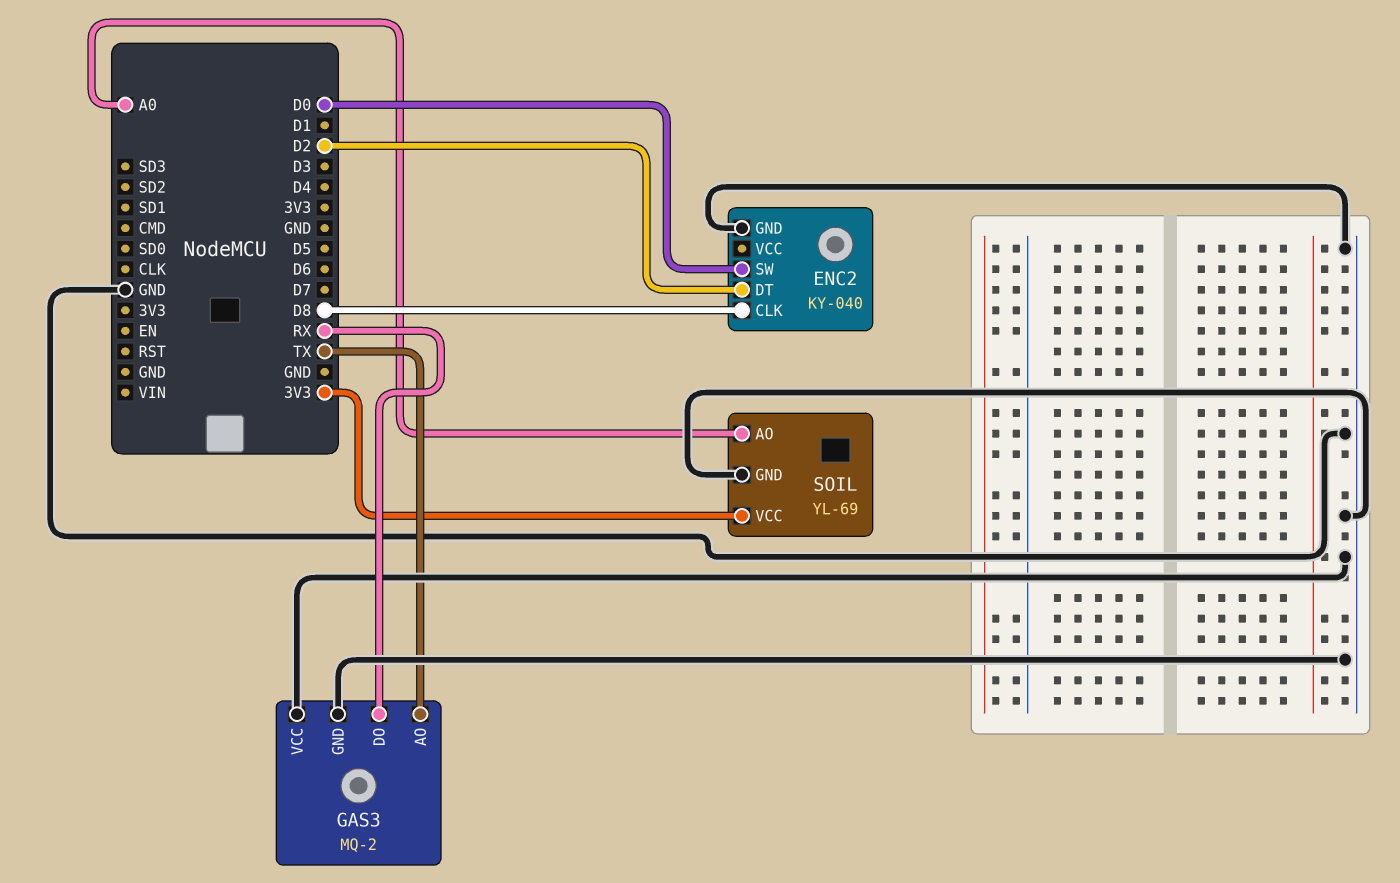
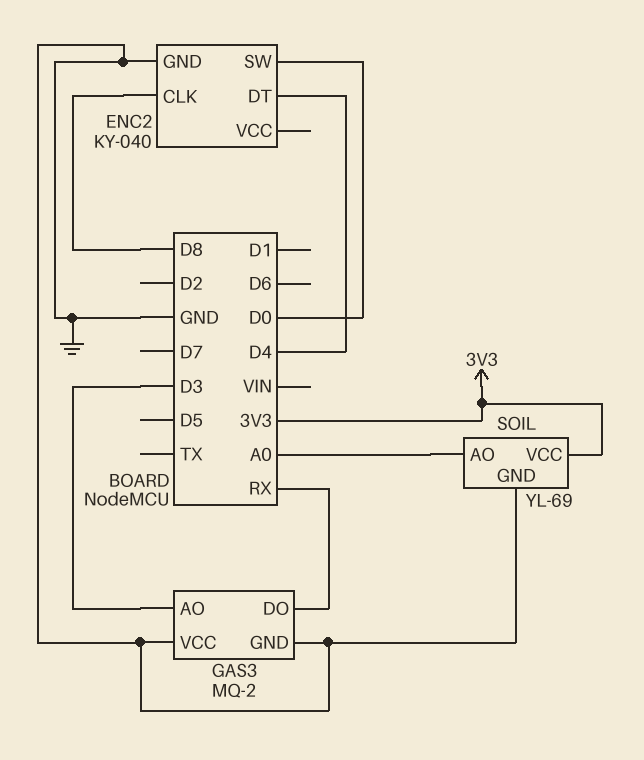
ENC2 pin DT: D2 -> D4
GAS3 pin AO: TX -> D3

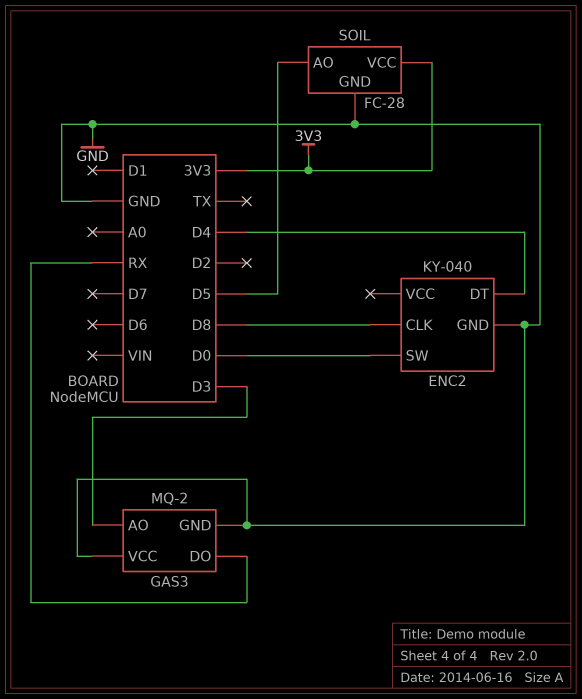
SOIL: YL-69 -> FC-28
SOIL pin AO: A0 -> D5

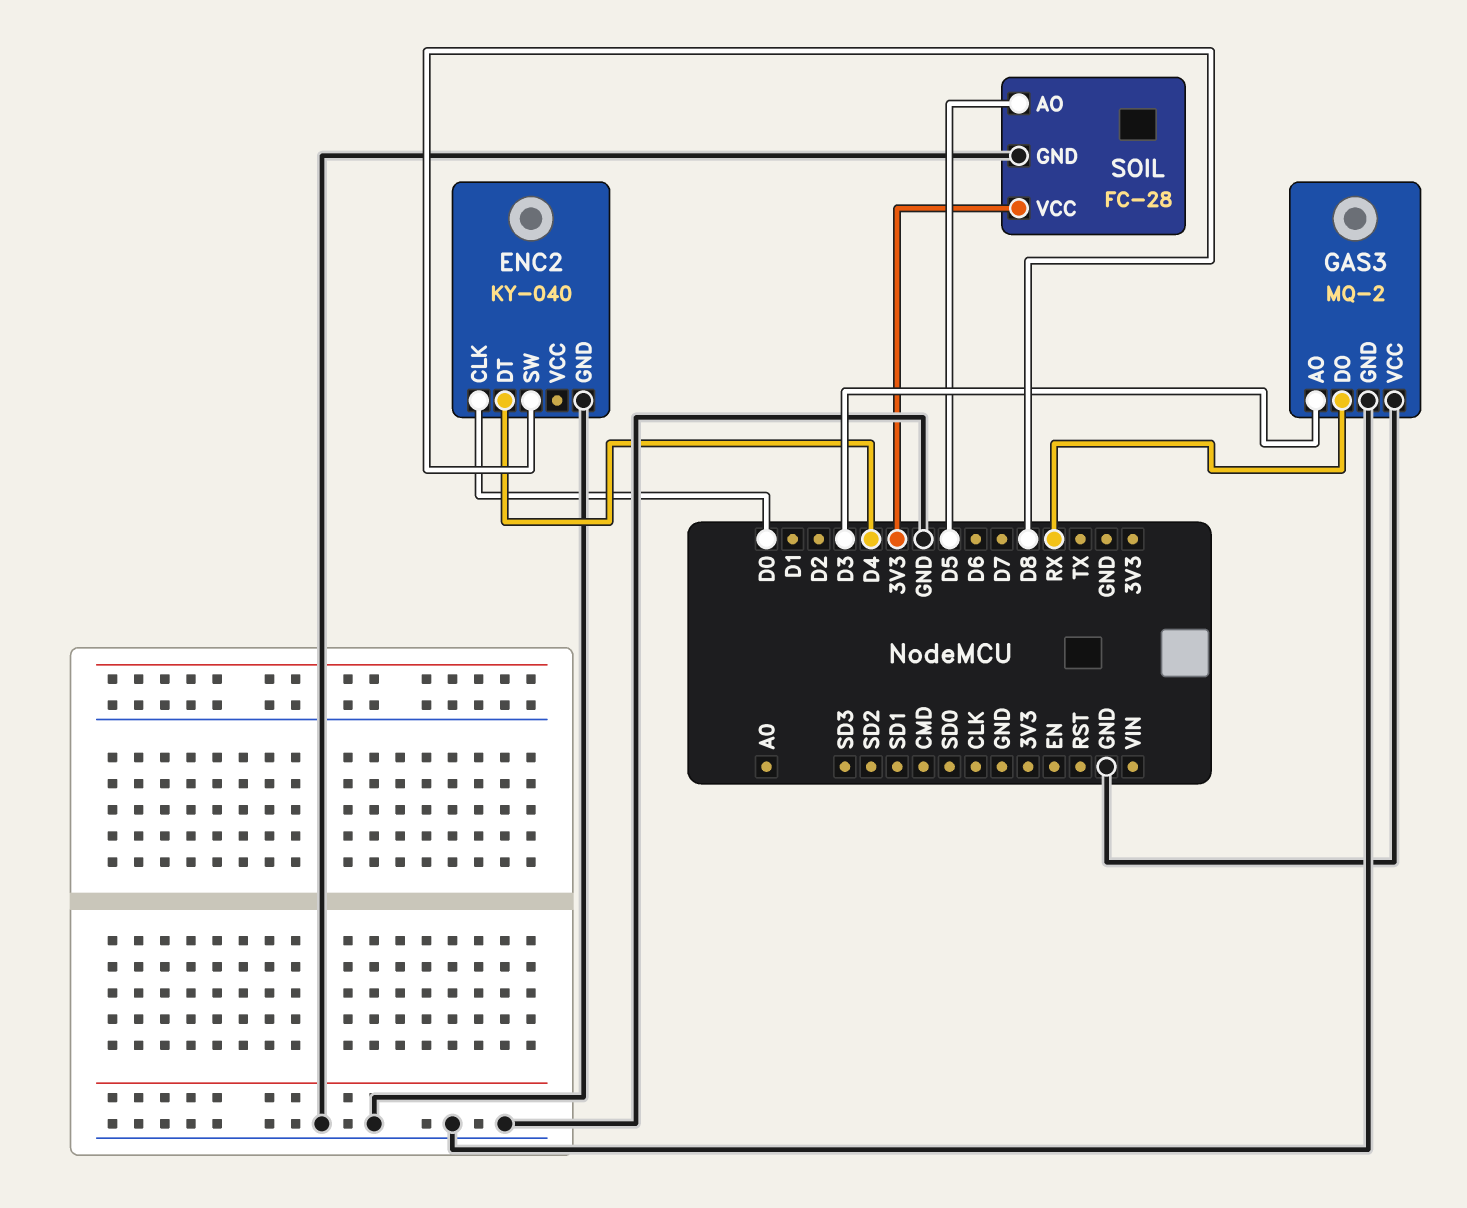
ENC2 pin CLK: D8 -> D0
ENC2 pin SW: D0 -> D8

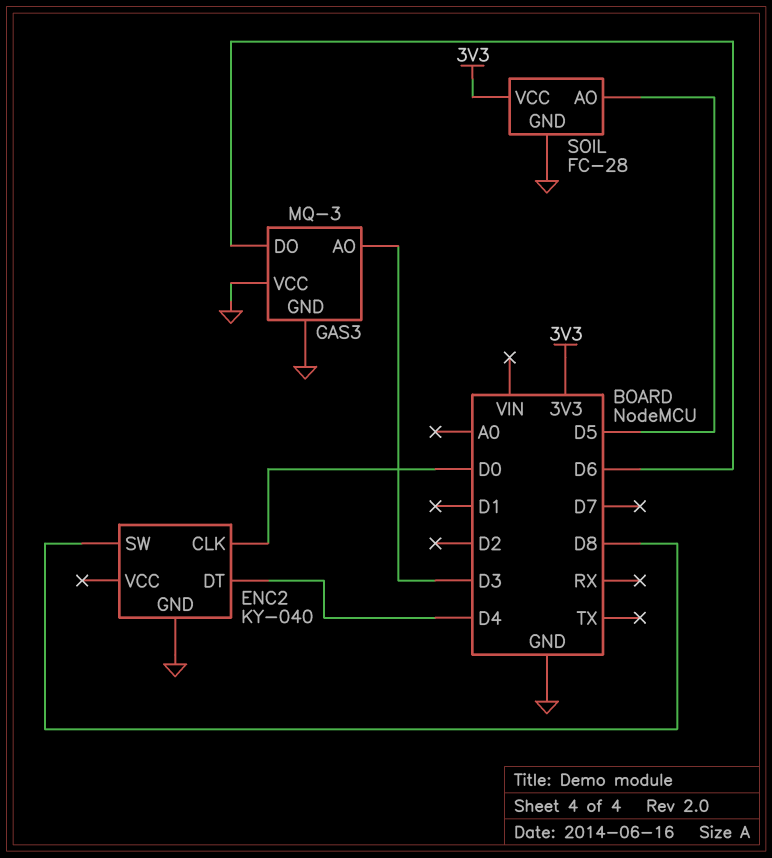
GAS3: MQ-2 -> MQ-3
GAS3 pin DO: RX -> D6

